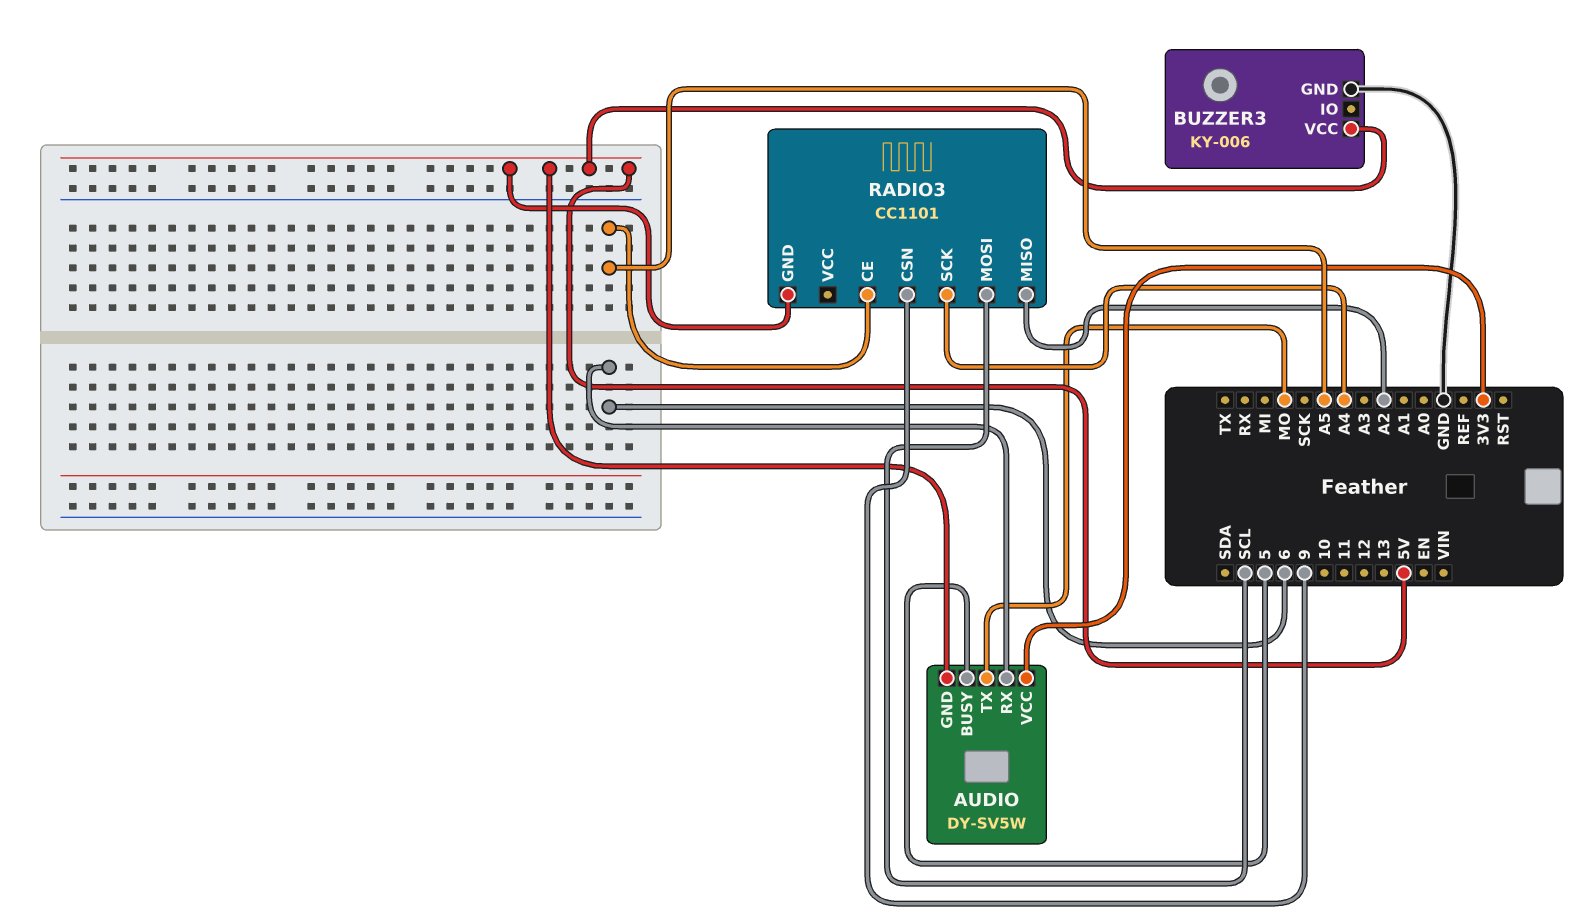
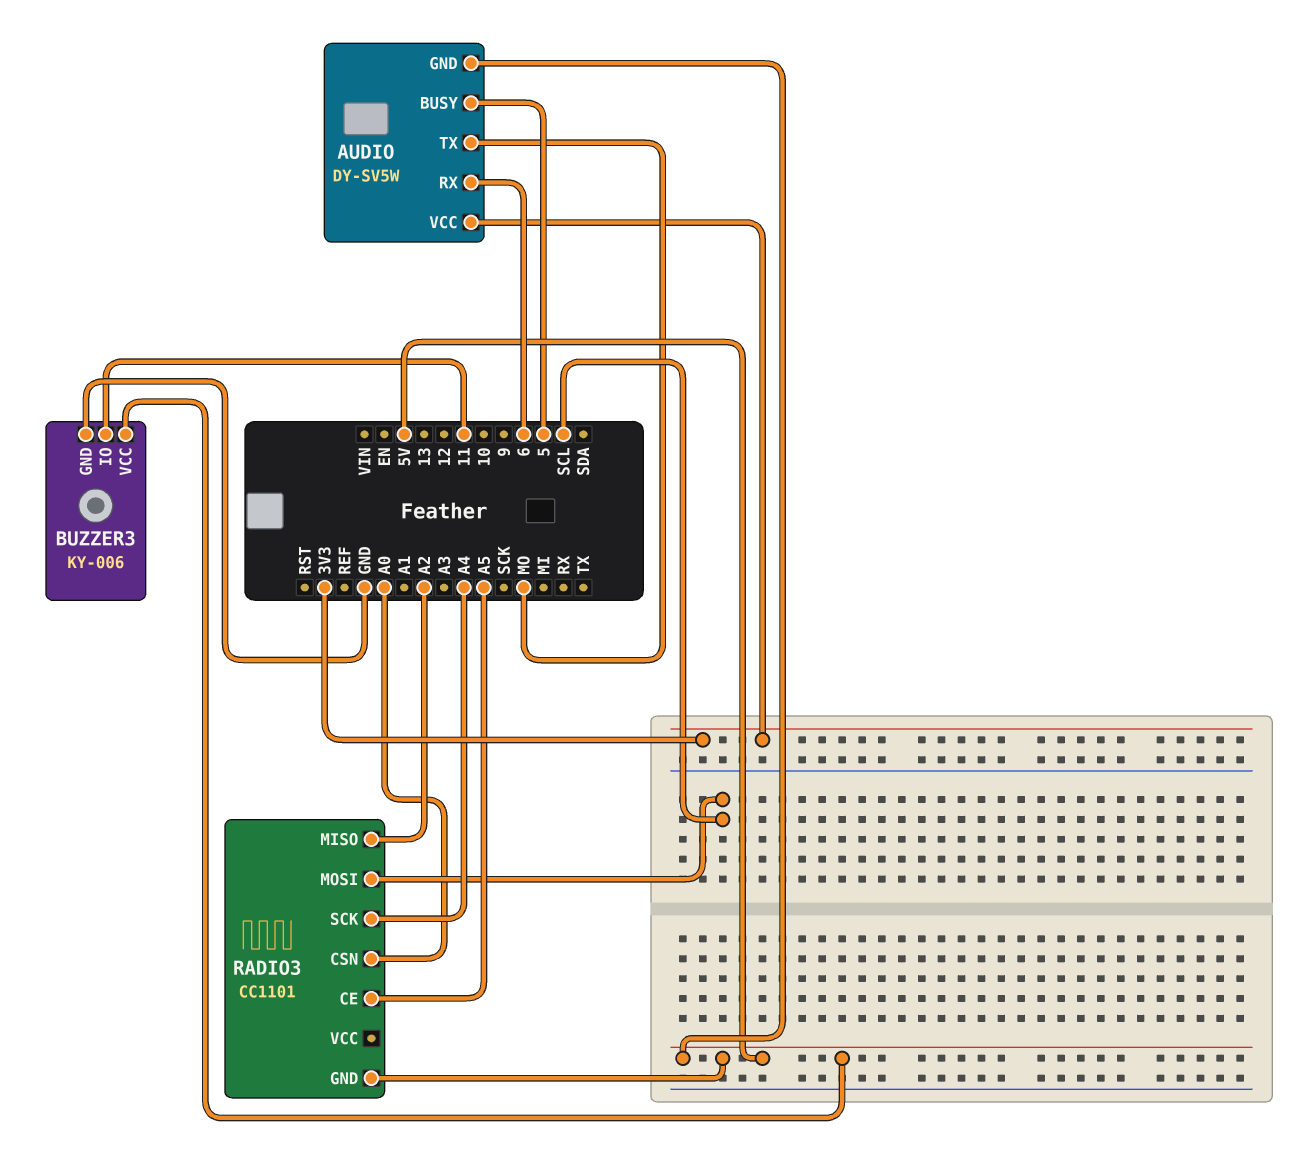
BUZZER3 pin IO: none -> 11
RADIO3 pin CSN: 9 -> A0

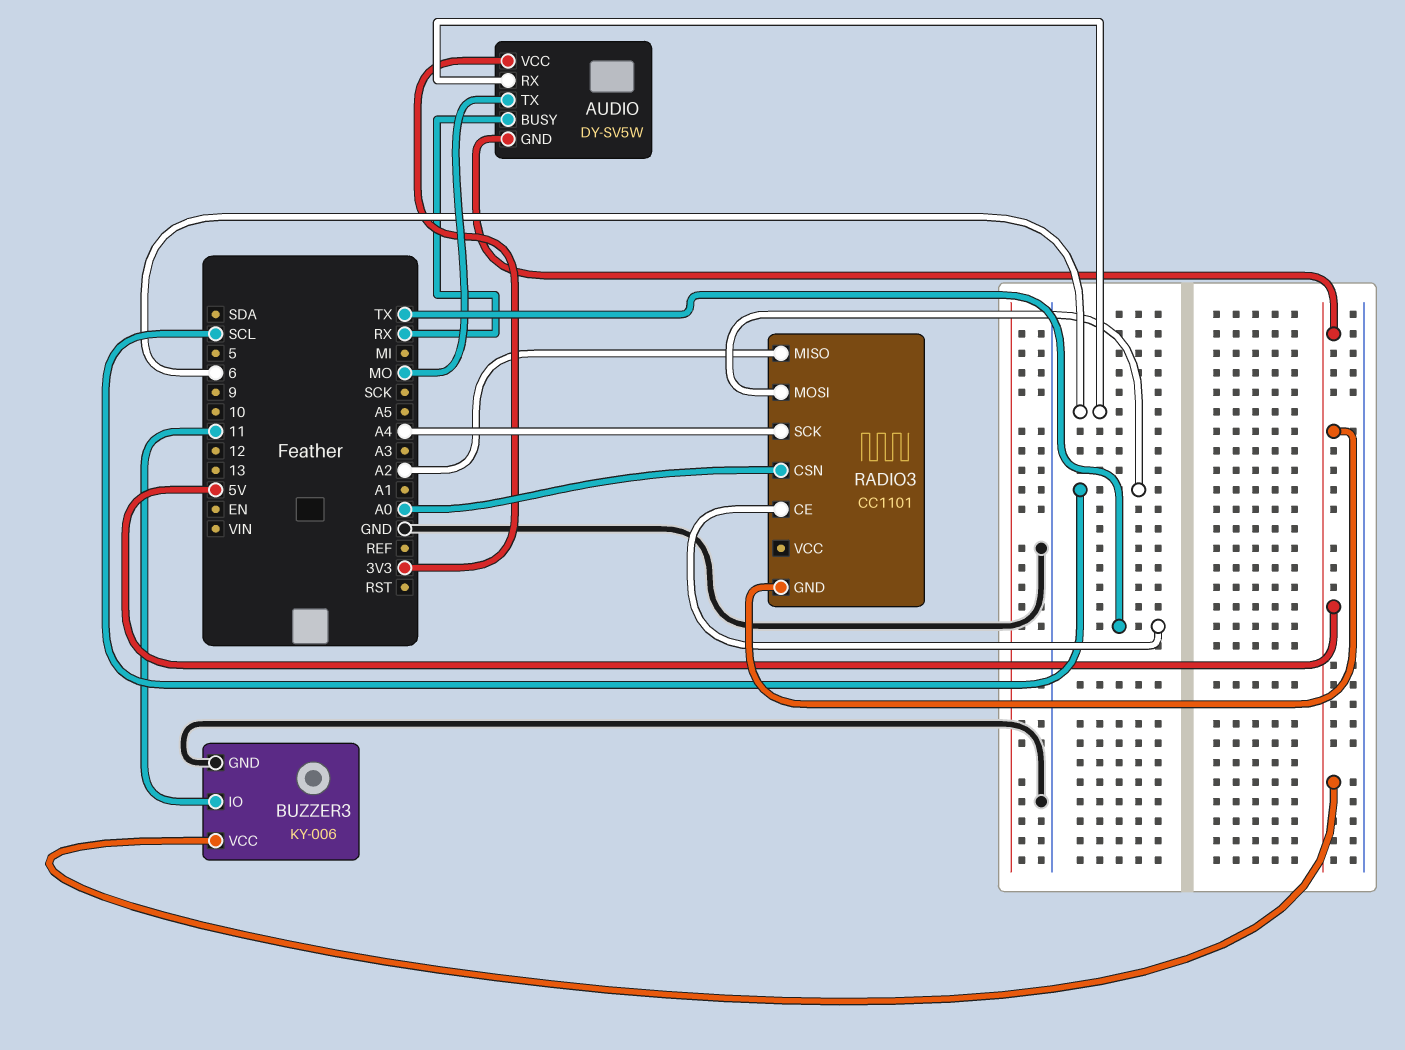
AUDIO pin BUSY: 5 -> RX
RADIO3 pin CE: A5 -> TX

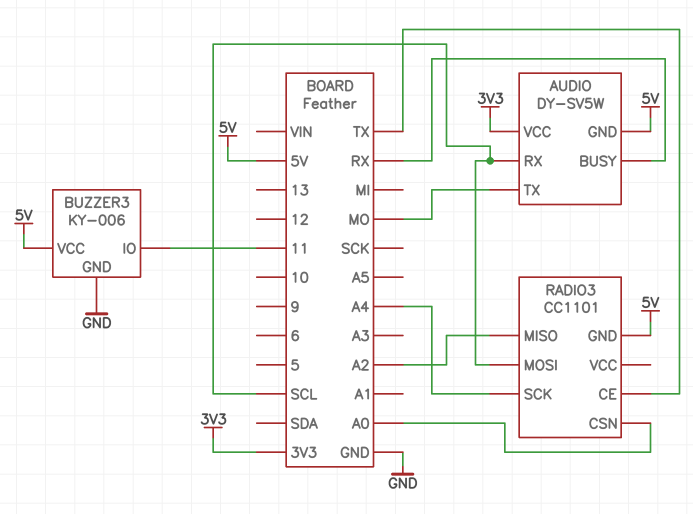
AUDIO pin RX: 6 -> SCL

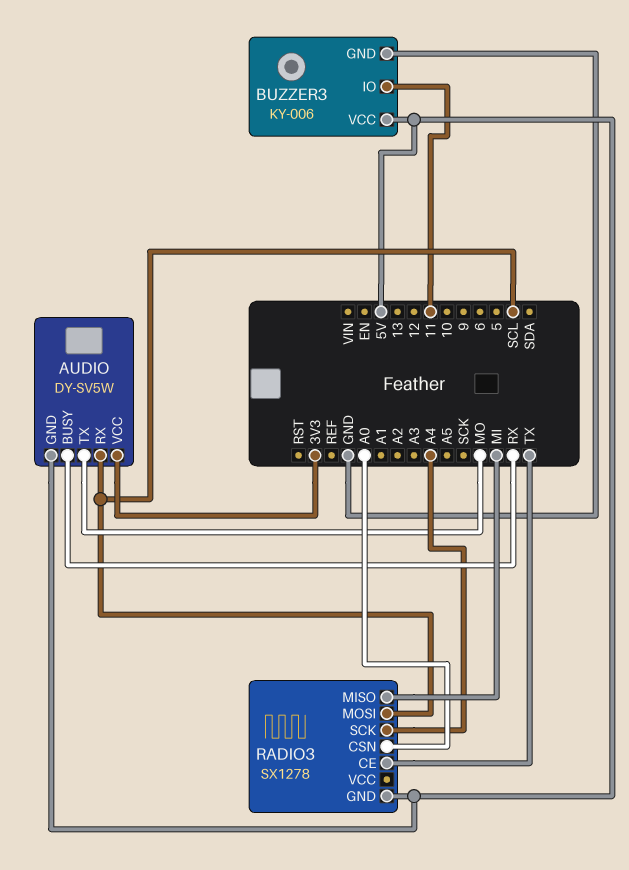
RADIO3: CC1101 -> SX1278
RADIO3 pin MISO: A2 -> MI

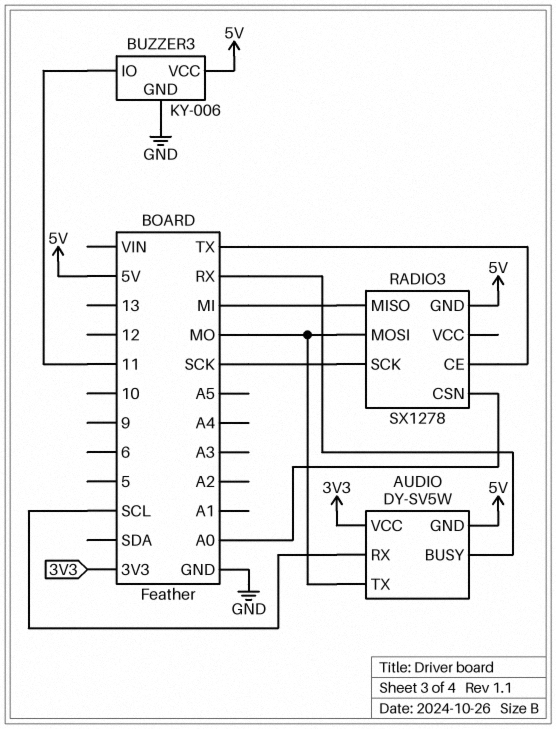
RADIO3 pin MOSI: SCL -> MO
RADIO3 pin SCK: A4 -> SCK

